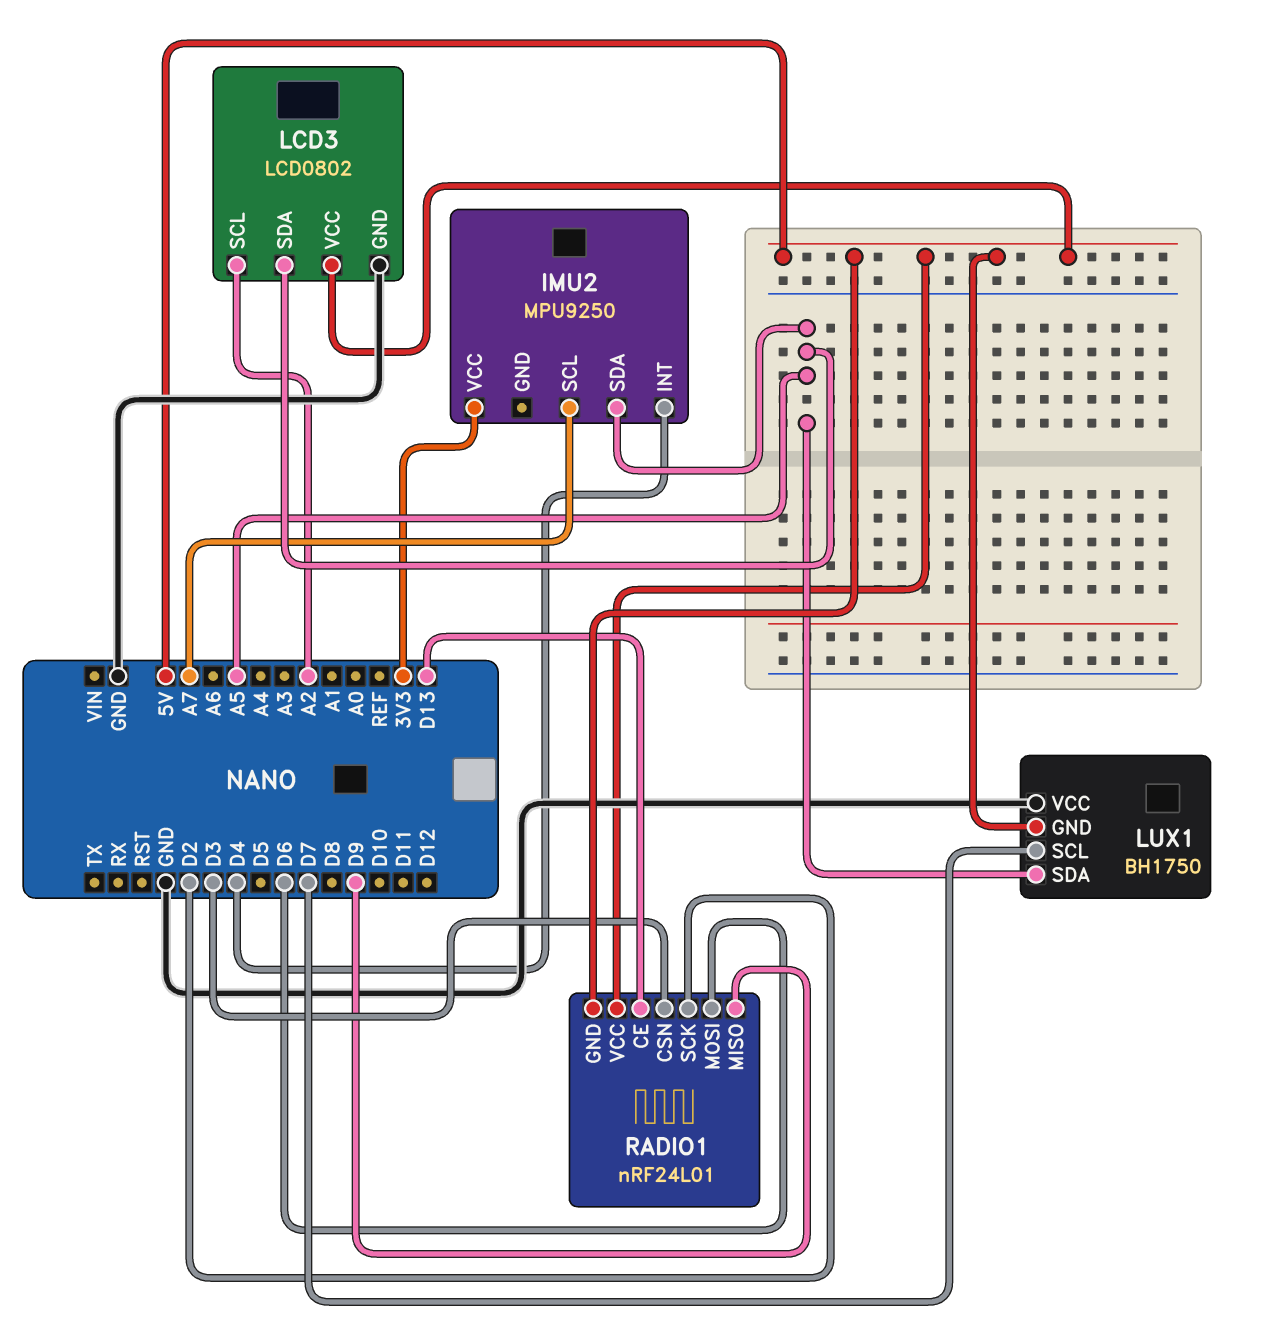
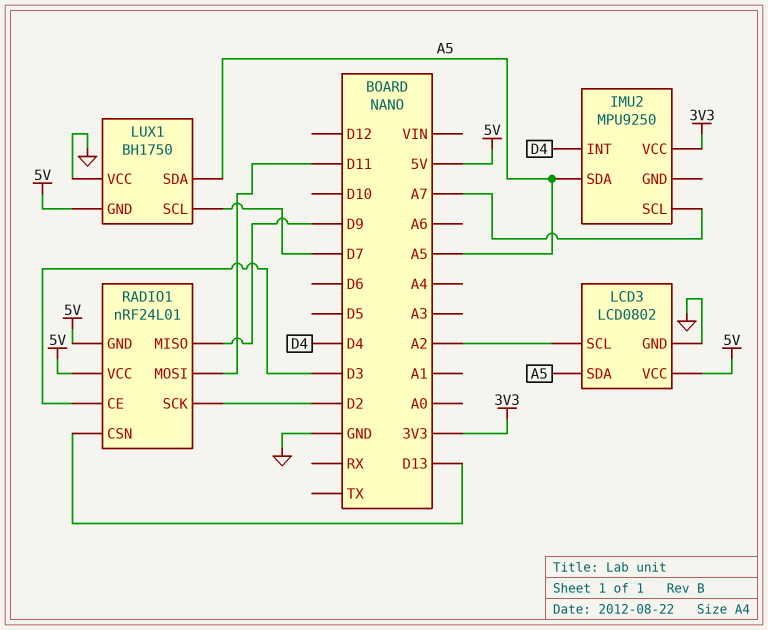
RADIO1 pin CE: D13 -> D3
RADIO1 pin CSN: D3 -> D13
RADIO1 pin MOSI: D6 -> D11

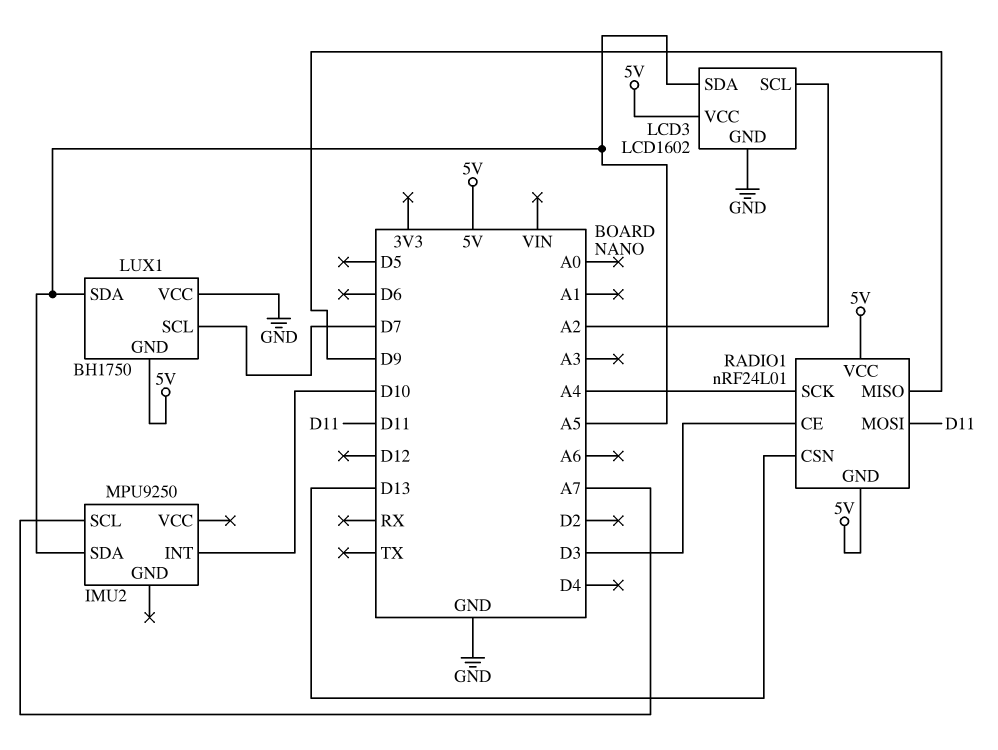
IMU2 pin INT: D4 -> D10
IMU2 pin VCC: 3V3 -> none
LCD3: LCD0802 -> LCD1602
RADIO1 pin SCK: D2 -> A4

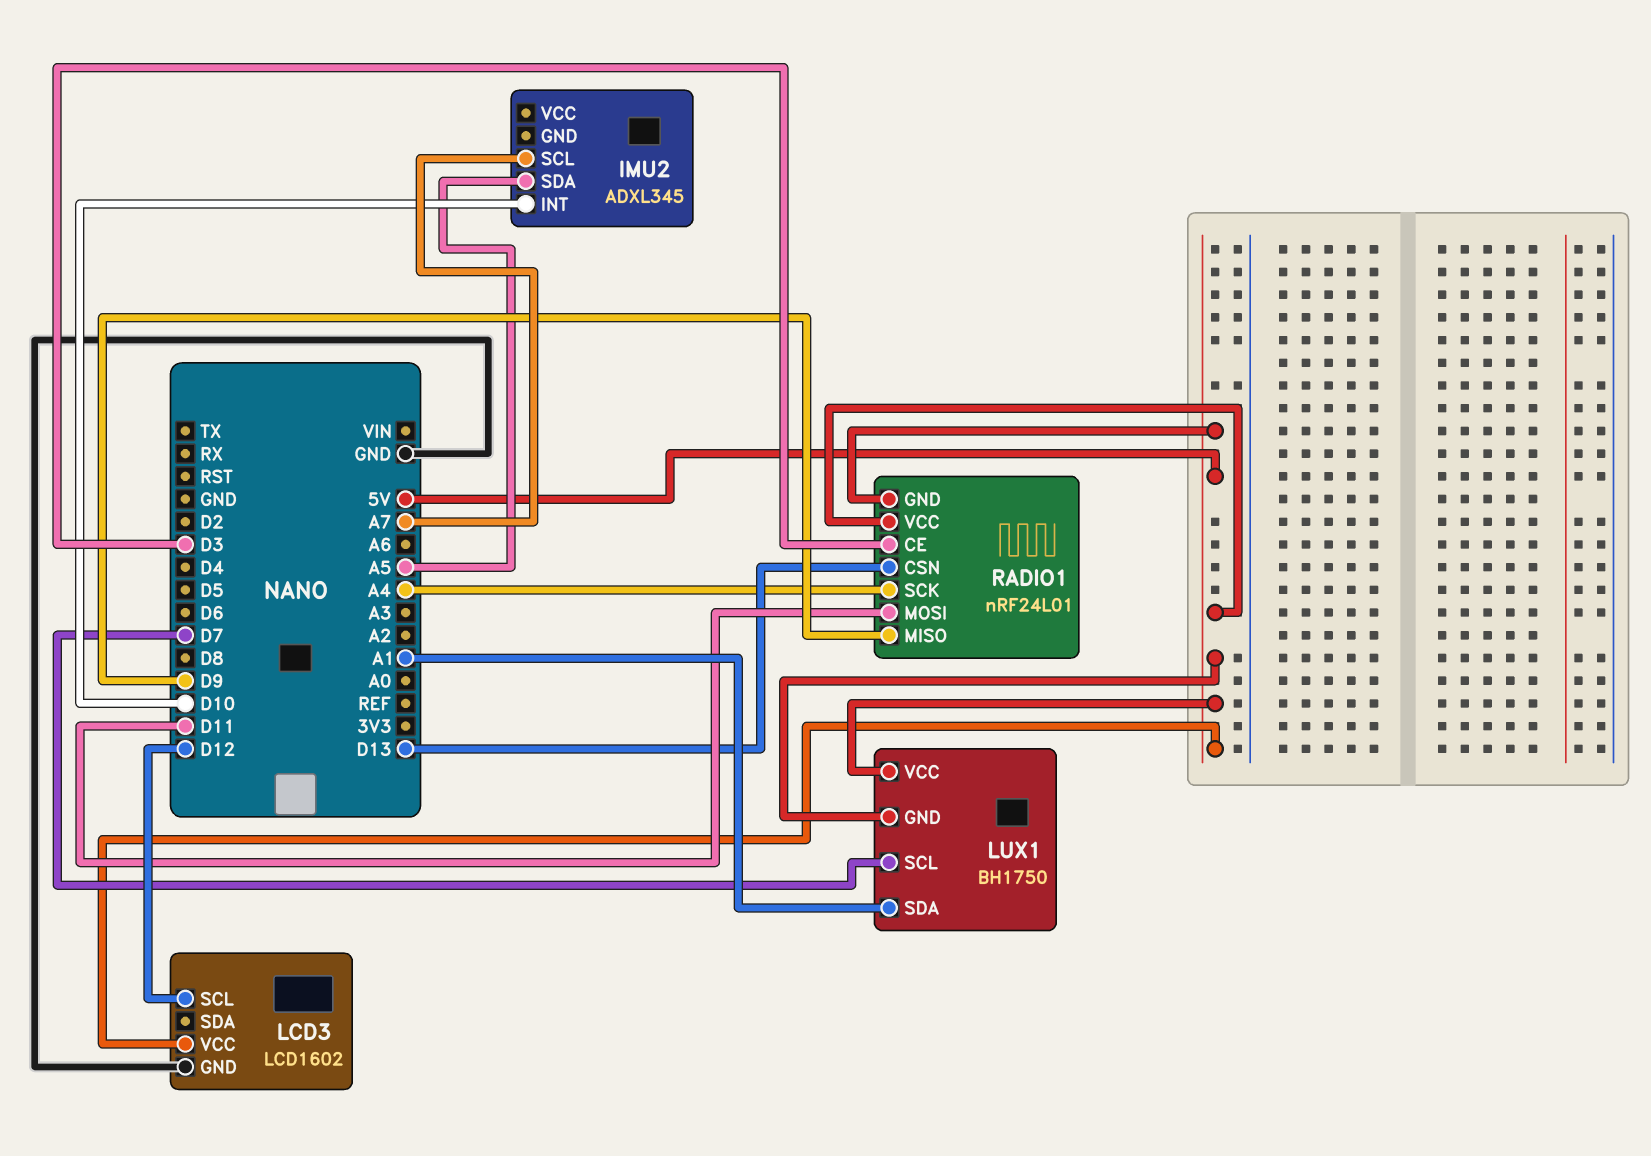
IMU2: MPU9250 -> ADXL345
LCD3 pin SCL: A2 -> D12
LCD3 pin SDA: A5 -> none
LUX1 pin SDA: A5 -> A1
LUX1 pin VCC: GND -> 5V

